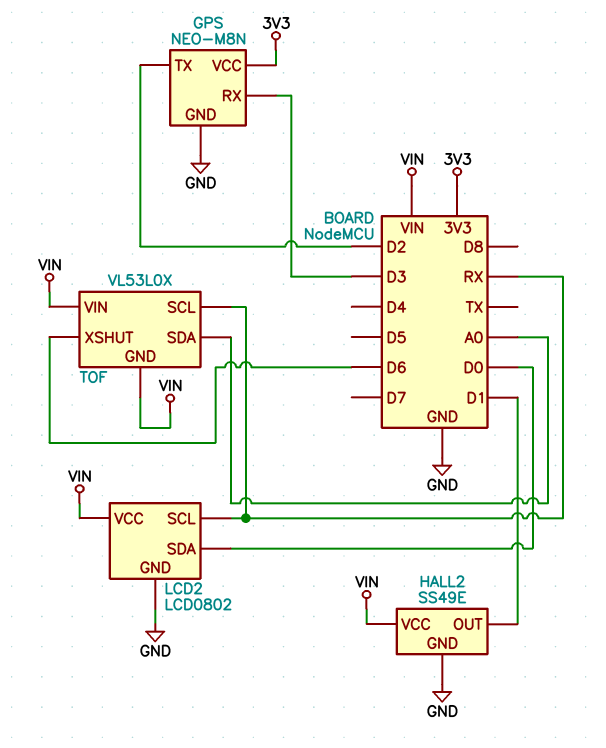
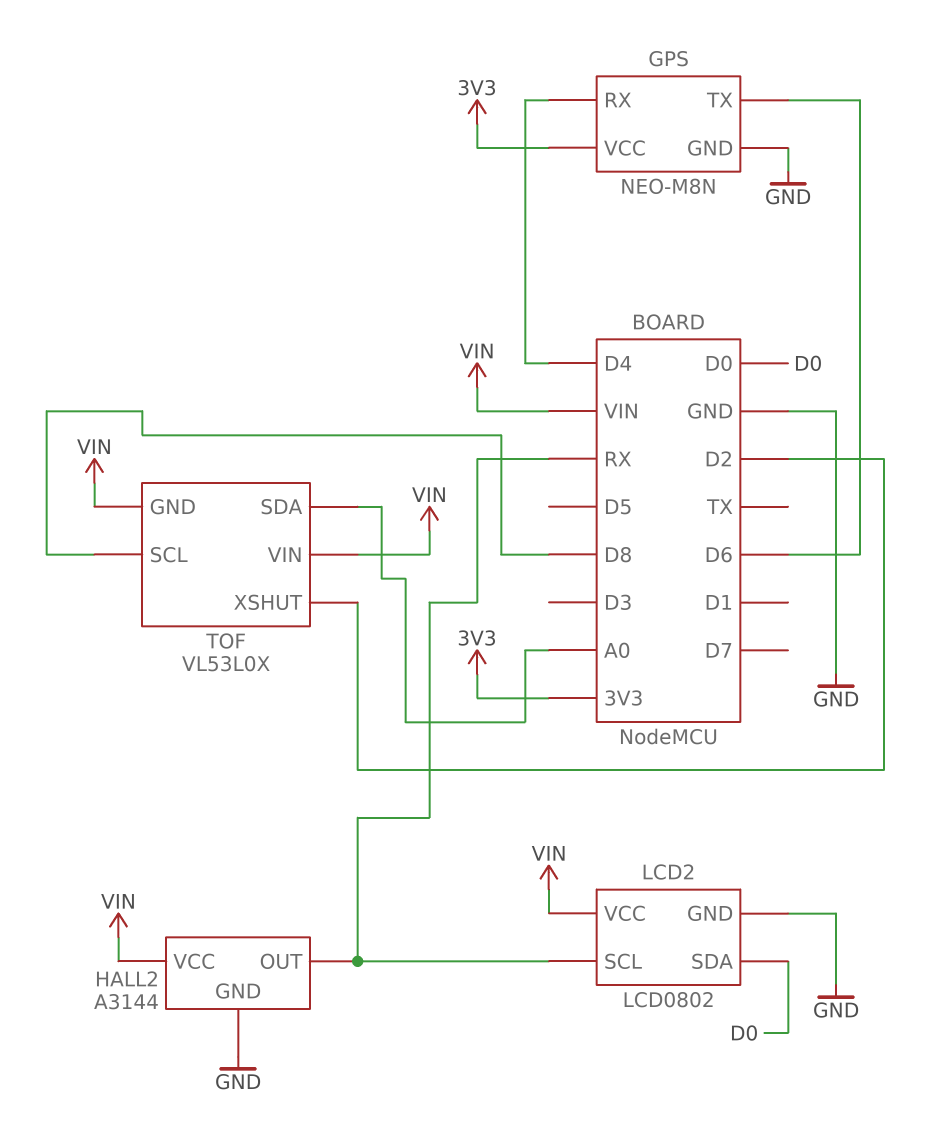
GPS pin RX: D3 -> D4
GPS pin TX: D2 -> D6
HALL2: SS49E -> A3144
HALL2 pin OUT: D1 -> RX
TOF pin SCL: RX -> D8
TOF pin XSHUT: D6 -> D2

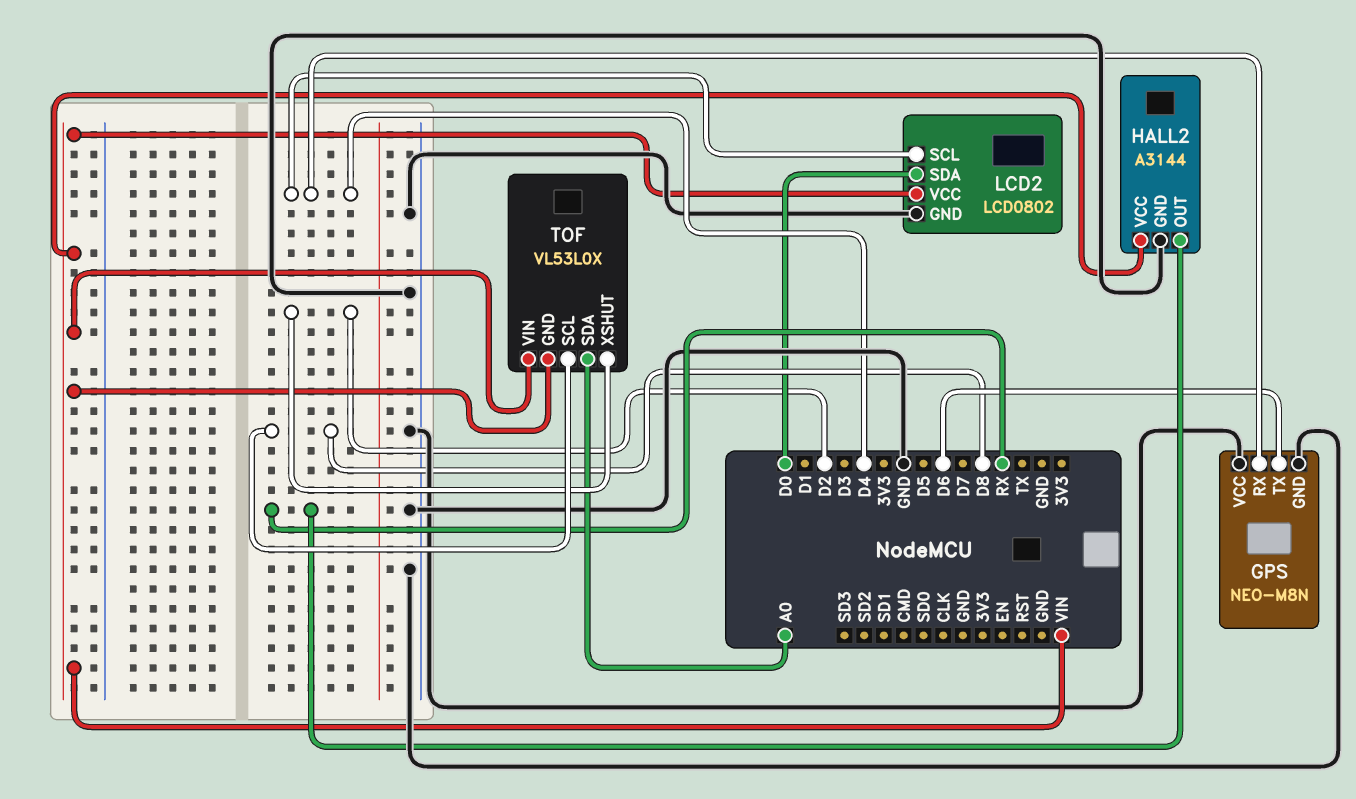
GPS pin VCC: 3V3 -> GND
LCD2 pin SCL: RX -> D4

